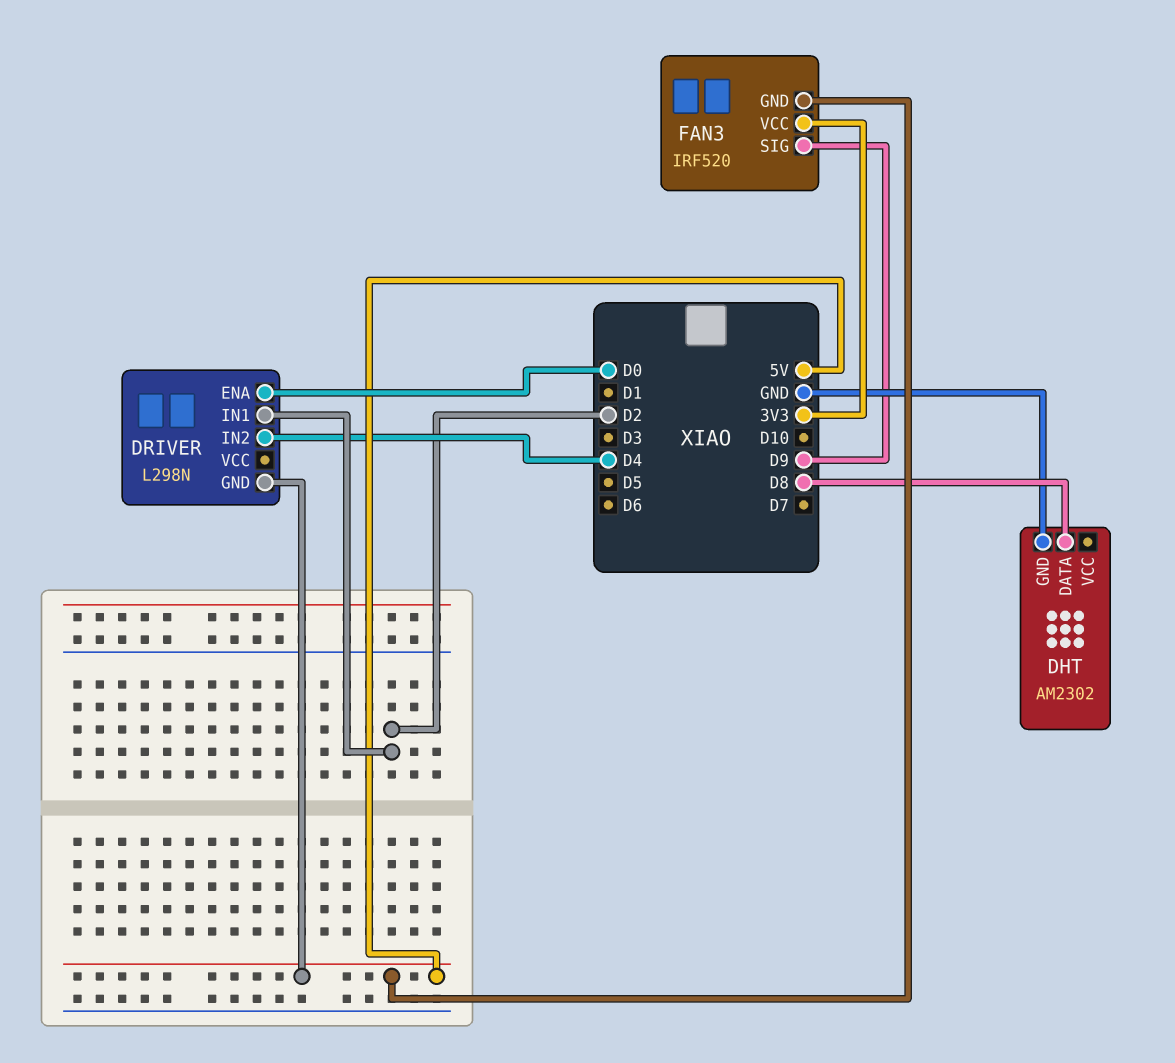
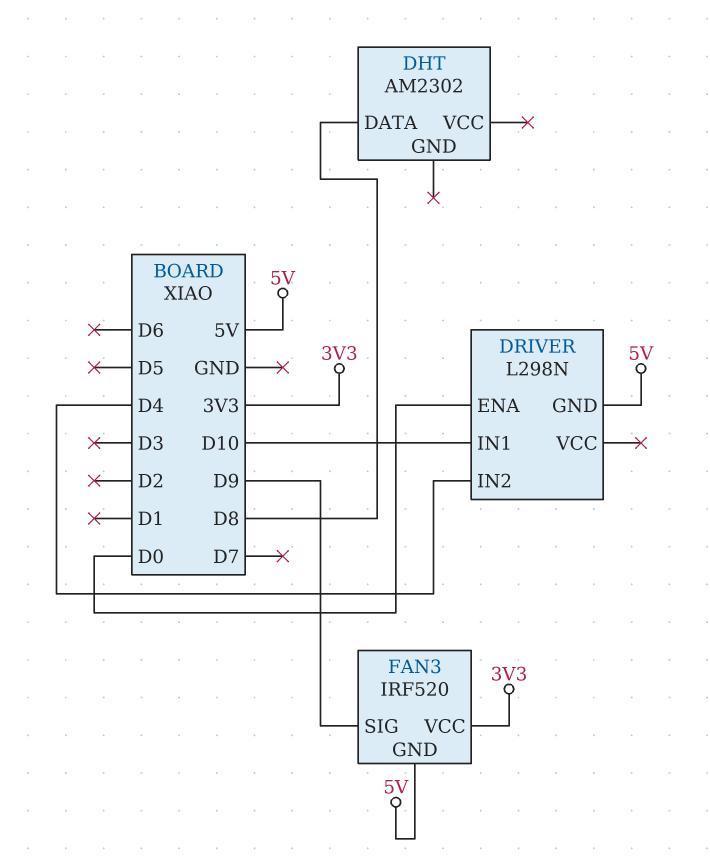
DHT pin GND: GND -> none
DRIVER pin IN1: D2 -> D10

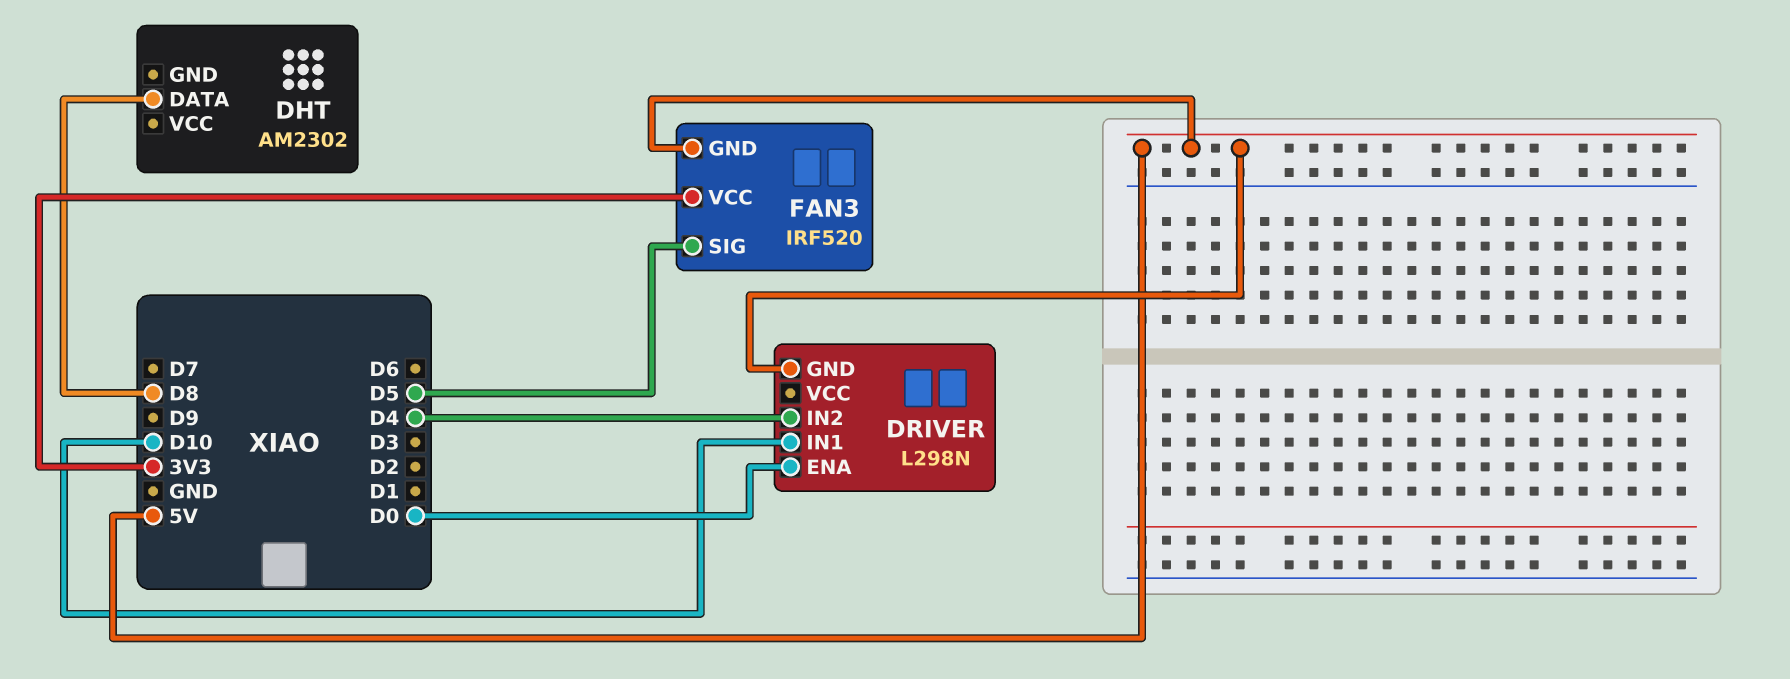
FAN3 pin SIG: D9 -> D5

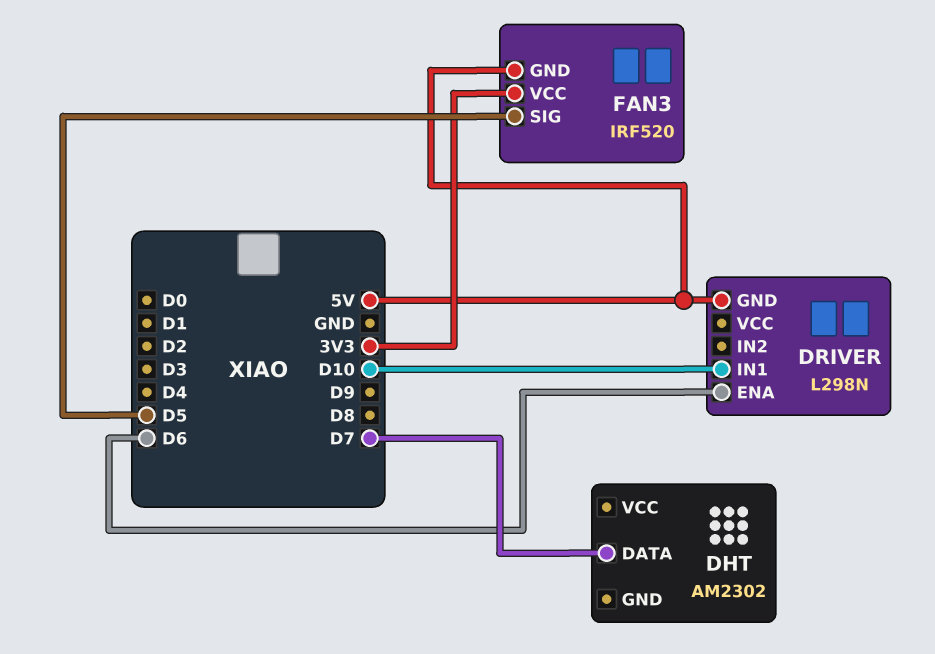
DHT pin DATA: D8 -> D7
DRIVER pin ENA: D0 -> D6
DRIVER pin IN2: D4 -> none

